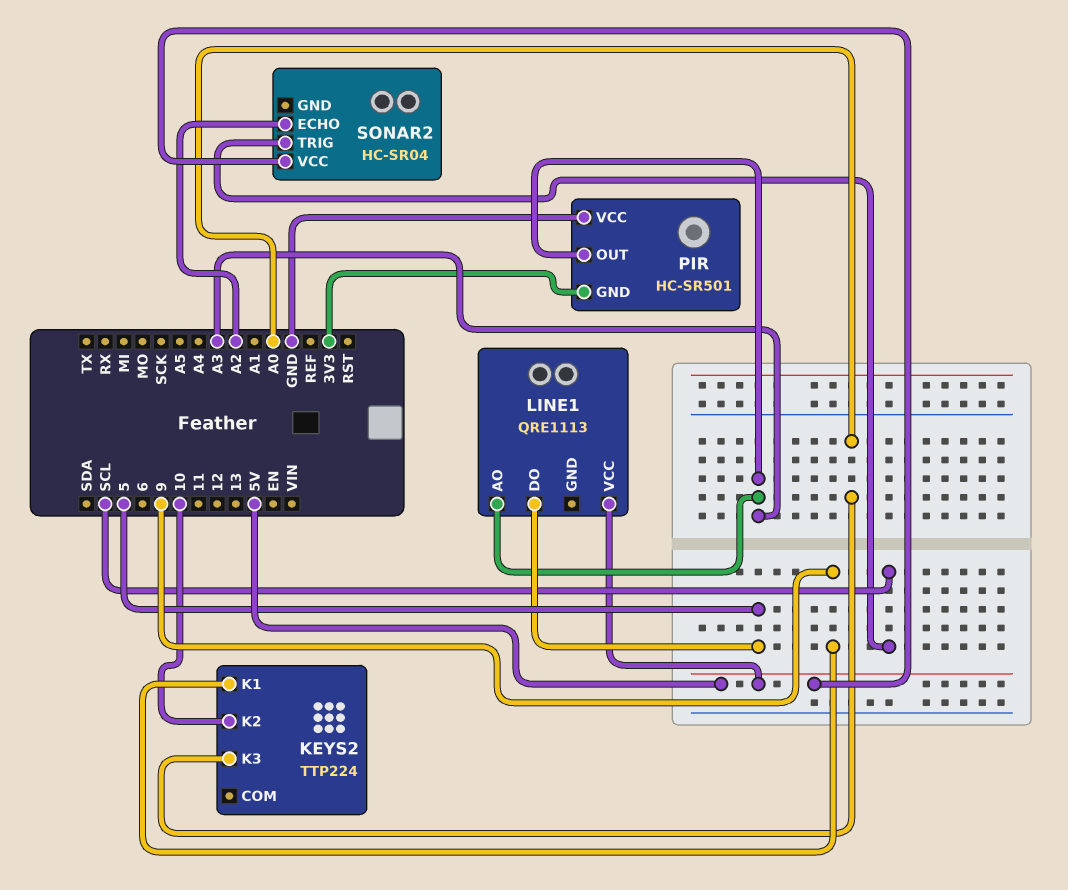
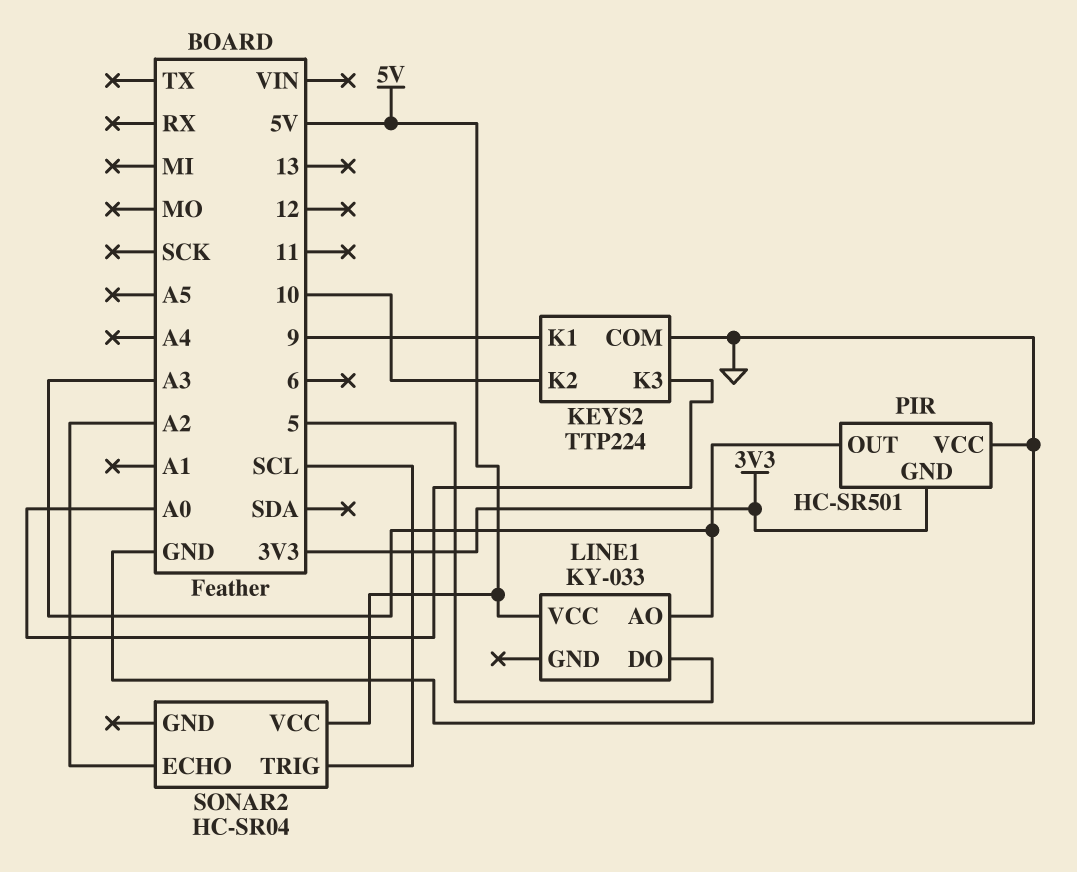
KEYS2 pin COM: none -> GND
LINE1: QRE1113 -> KY-033

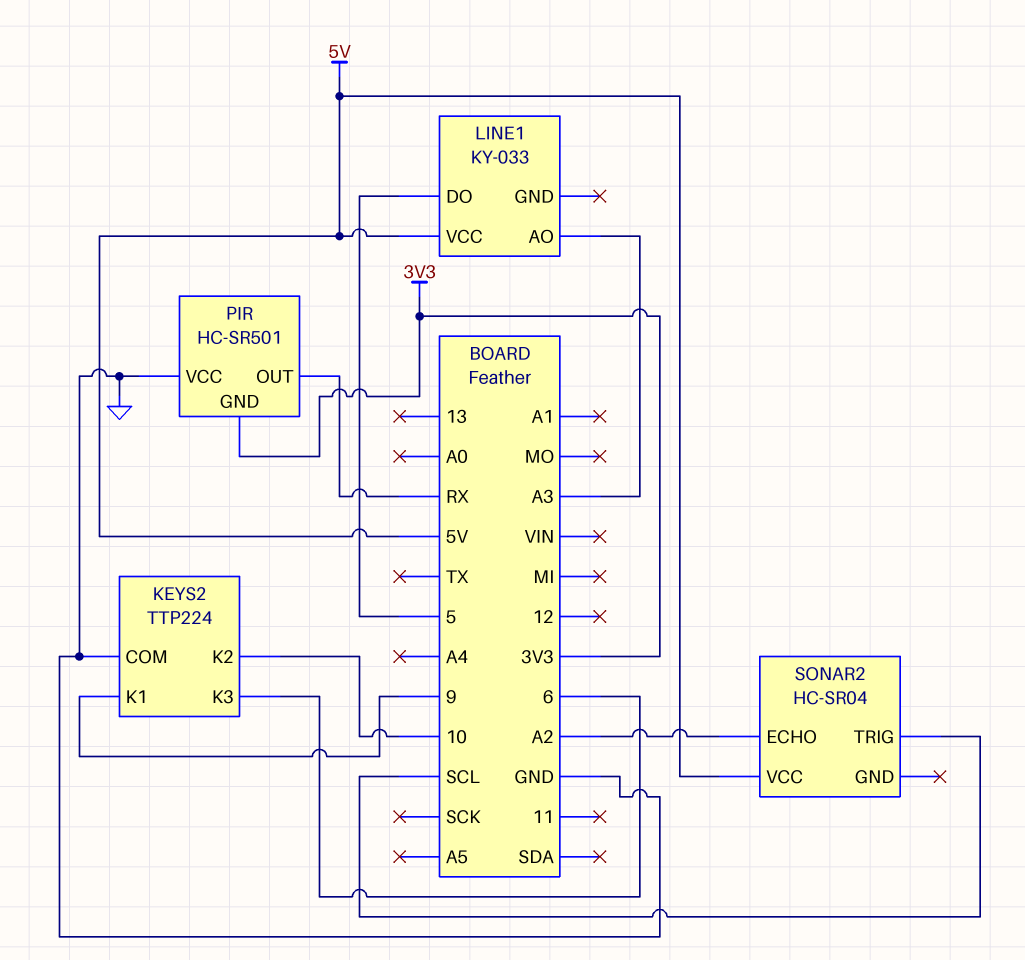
KEYS2 pin K3: A0 -> 6
PIR pin OUT: A3 -> RX

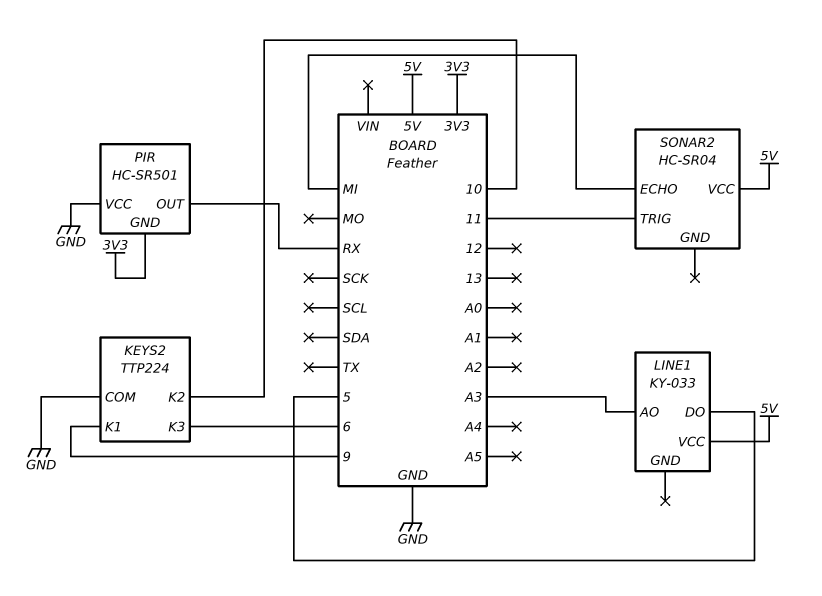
SONAR2 pin ECHO: A2 -> MI
SONAR2 pin TRIG: SCL -> 11

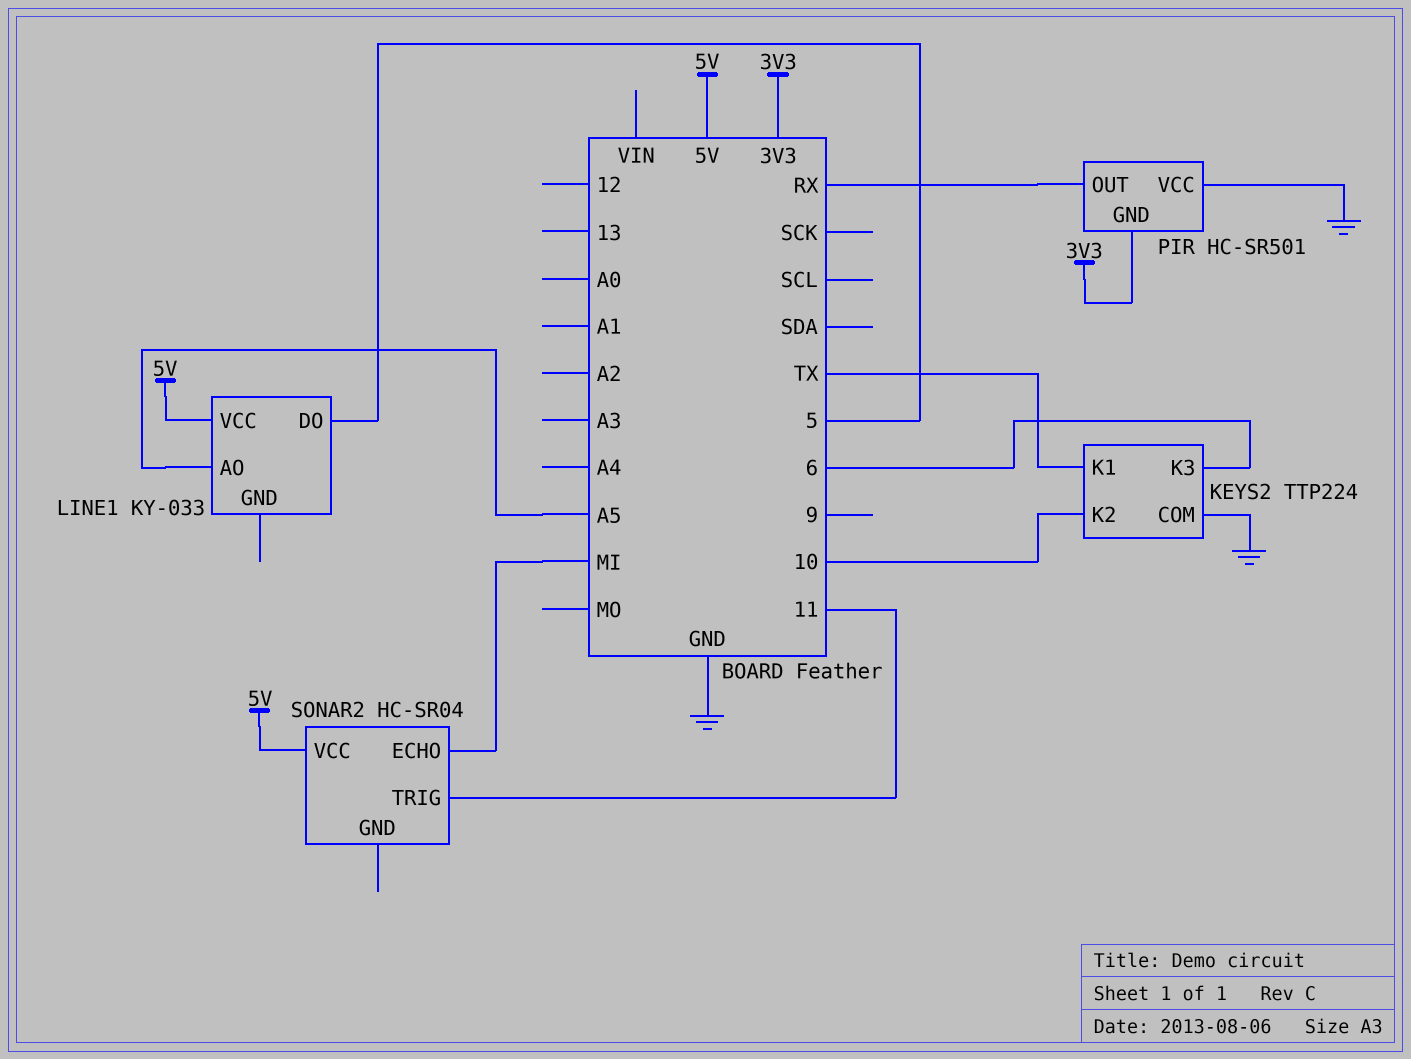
KEYS2 pin K1: 9 -> TX
LINE1 pin AO: A3 -> A5

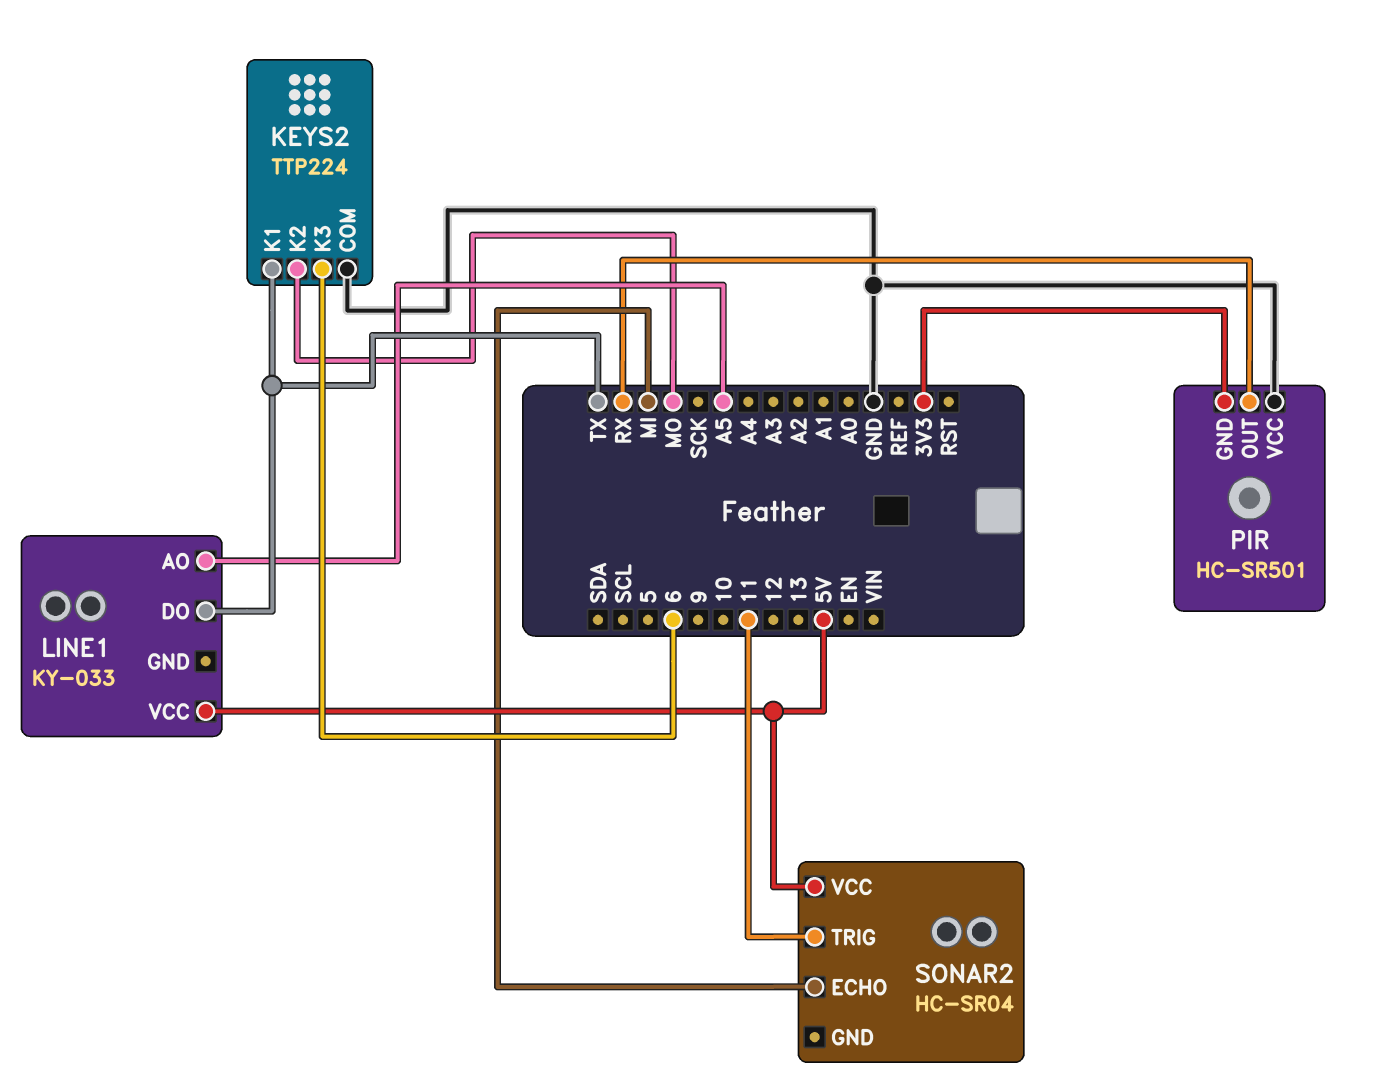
KEYS2 pin K2: 10 -> MO
LINE1 pin DO: 5 -> TX

